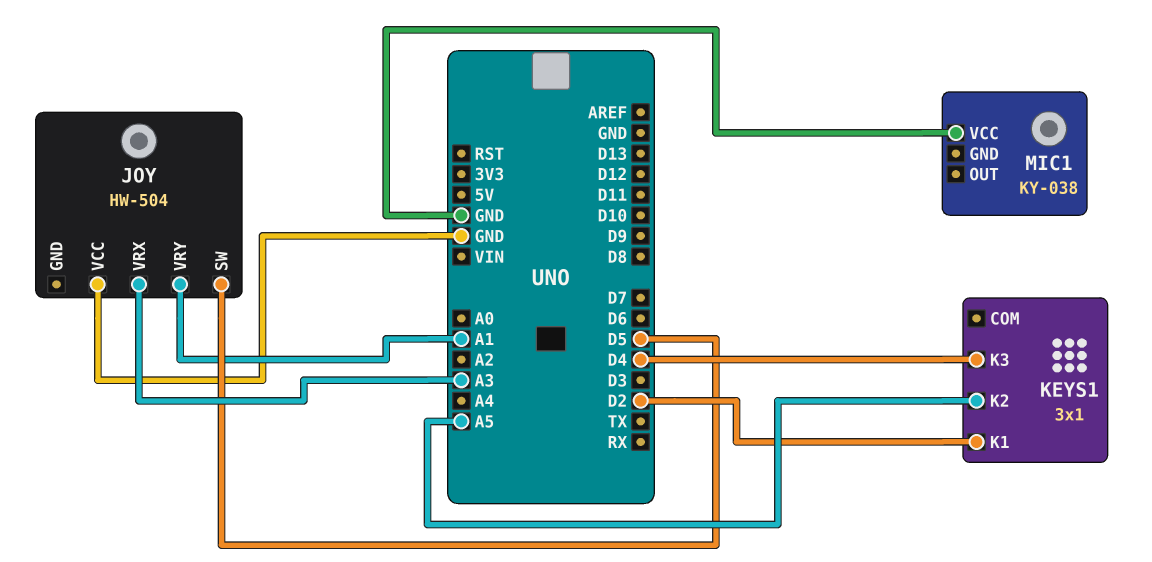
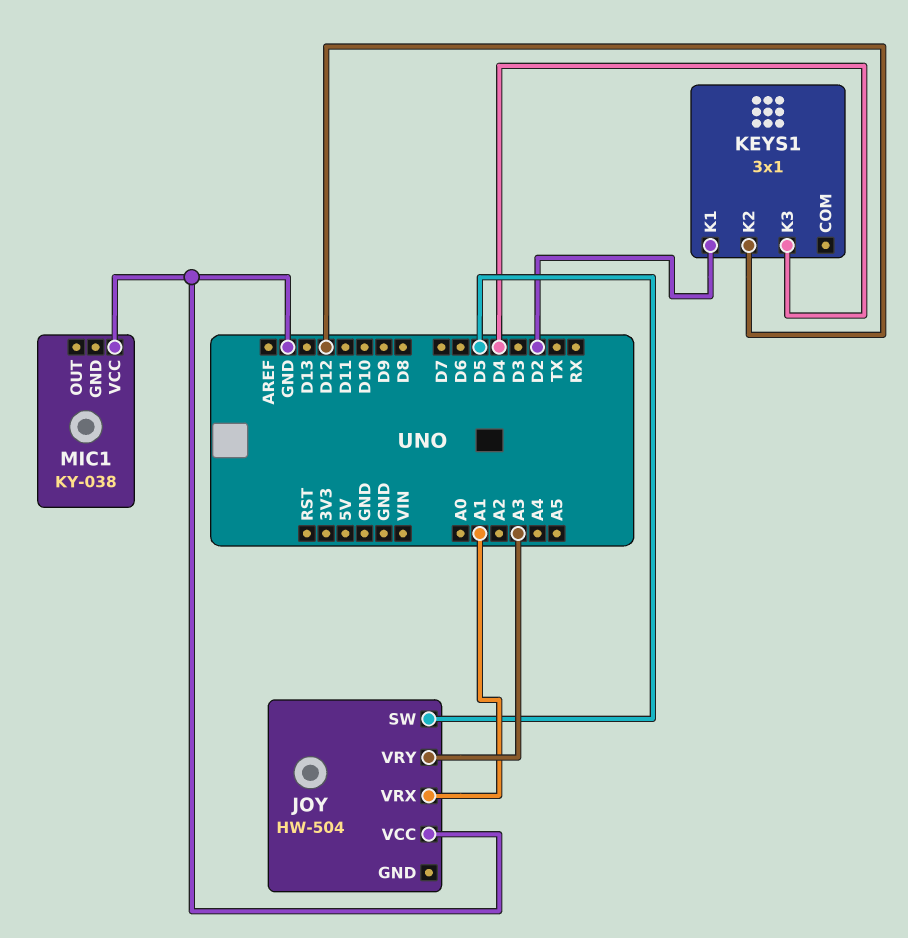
JOY pin VRX: A3 -> A1
JOY pin VRY: A1 -> A3
KEYS1 pin K2: A5 -> D12

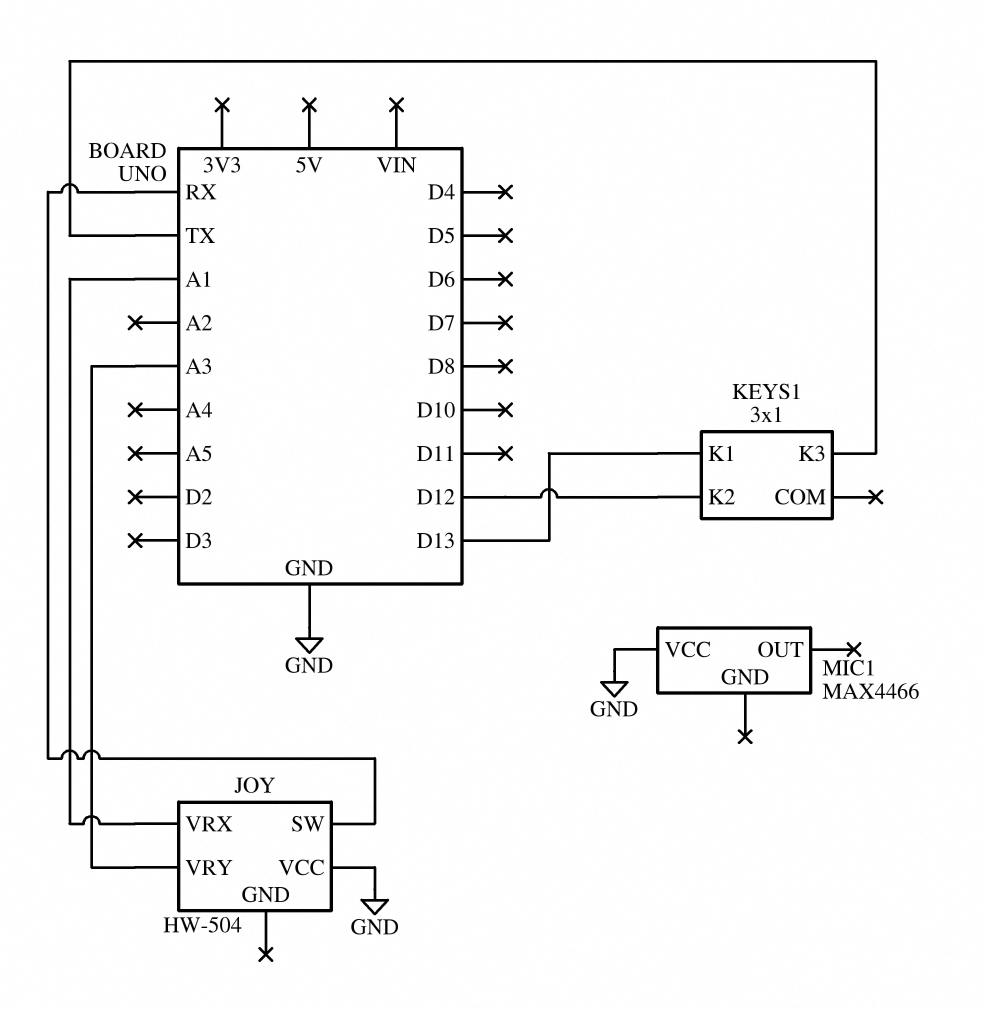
JOY pin SW: D5 -> RX
KEYS1 pin K1: D2 -> D13
KEYS1 pin K3: D4 -> TX
MIC1: KY-038 -> MAX4466

